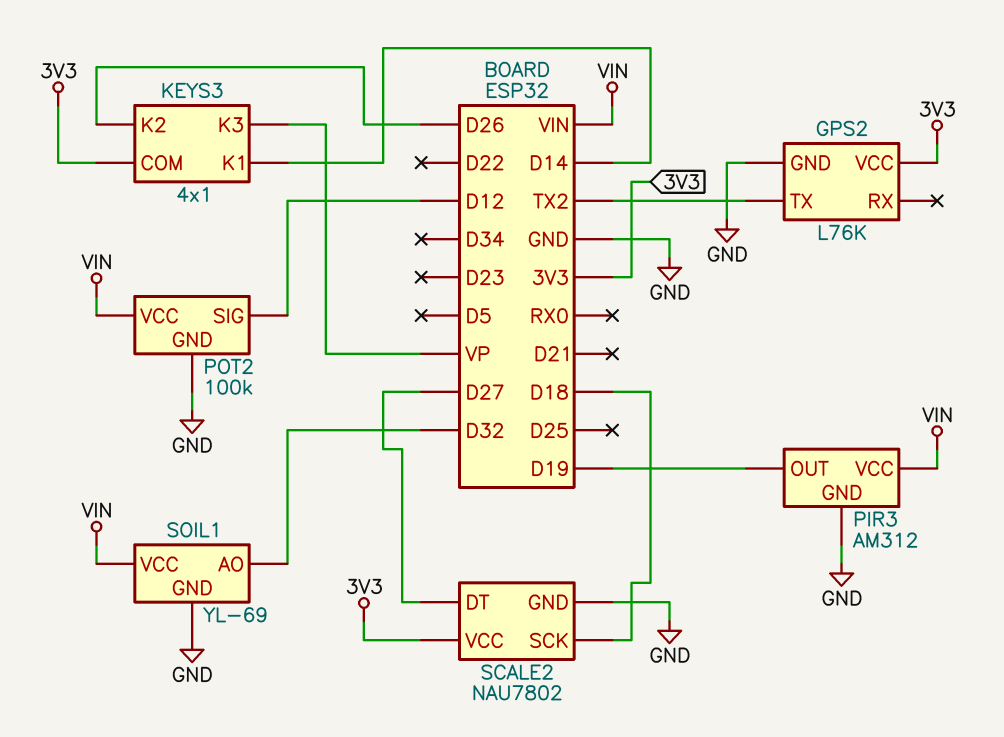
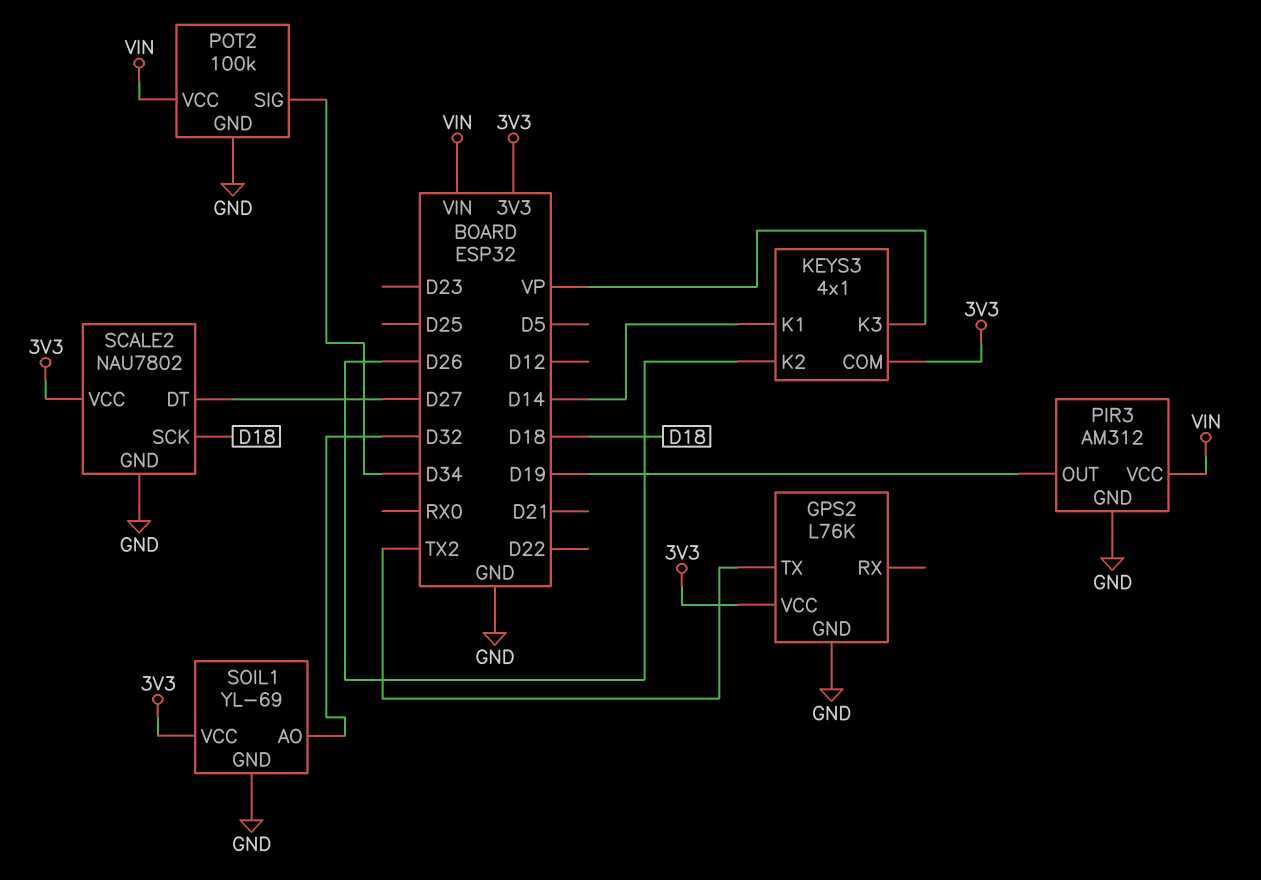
POT2 pin SIG: D12 -> D34
SOIL1 pin VCC: VIN -> 3V3

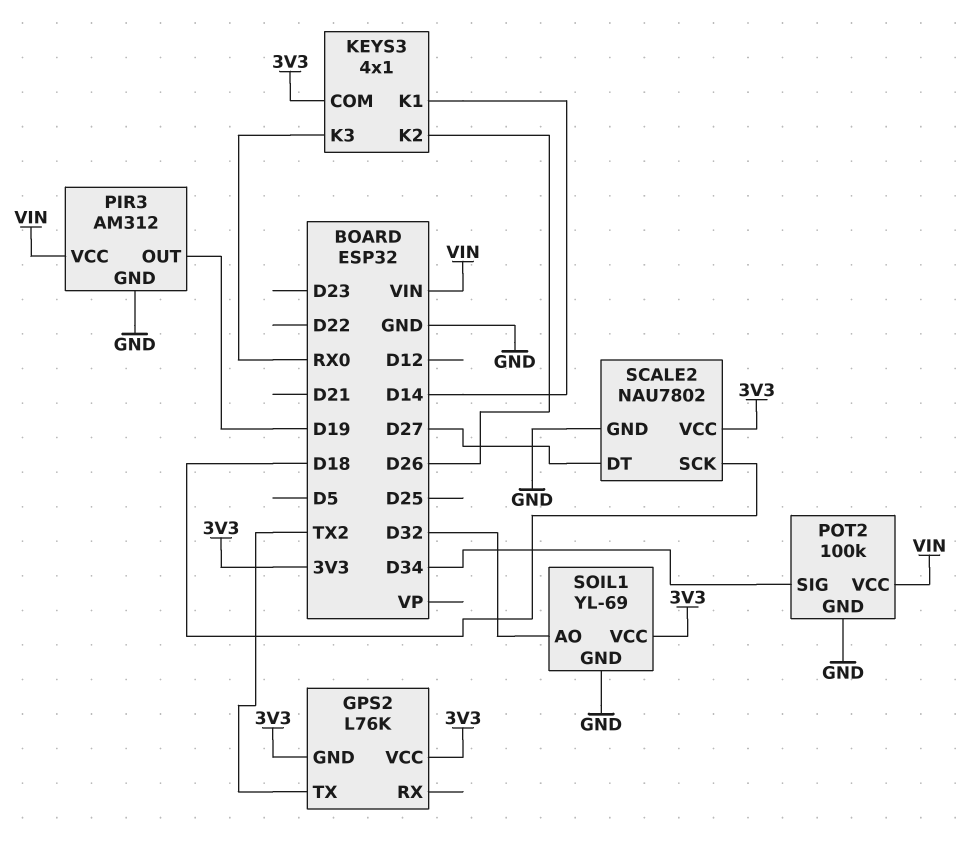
GPS2 pin GND: GND -> 3V3
KEYS3 pin K3: VP -> RX0

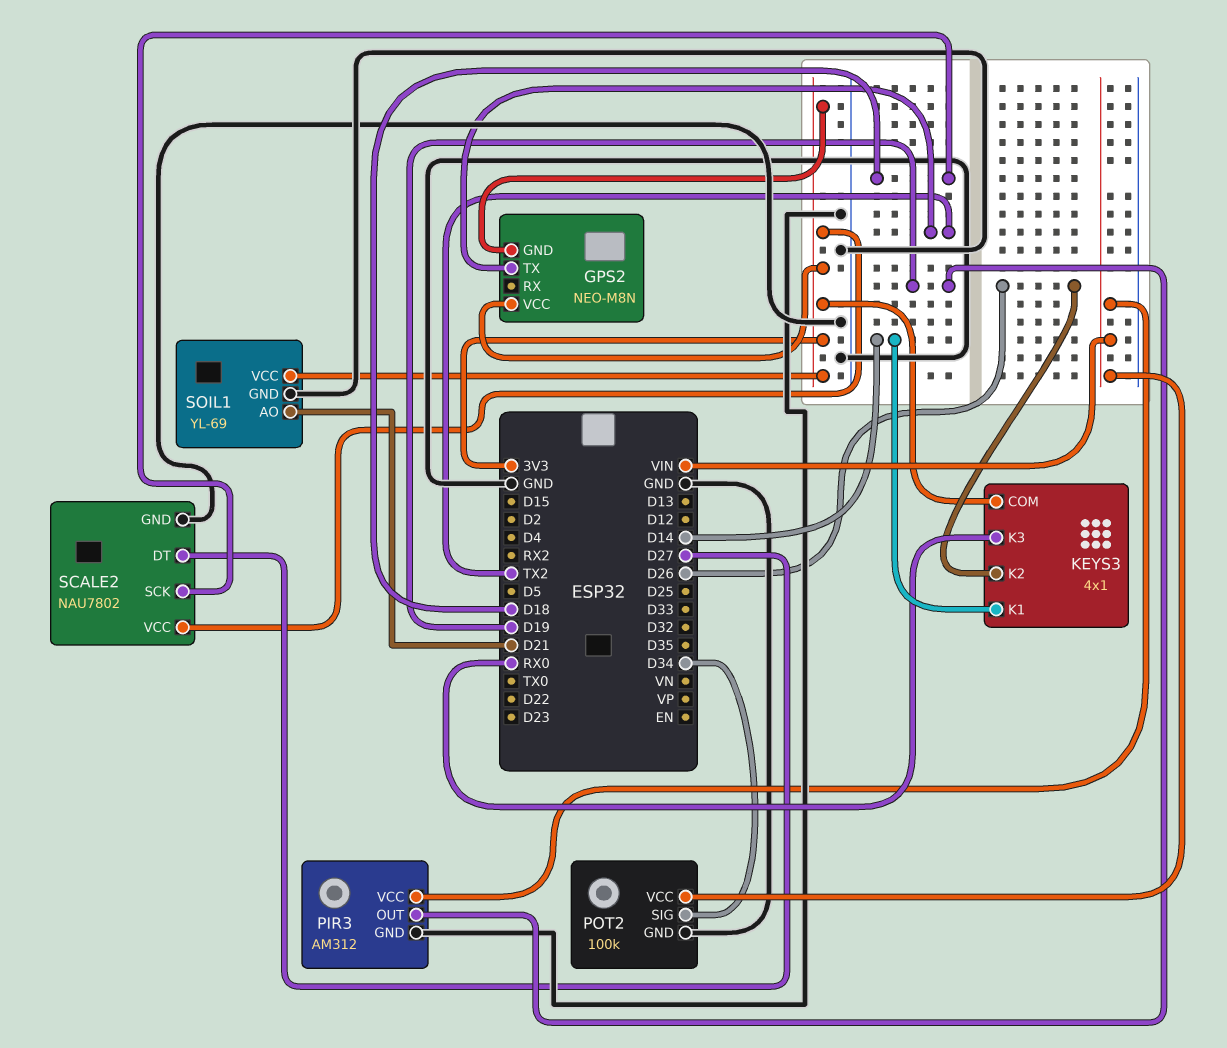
GPS2: L76K -> NEO-M8N
SOIL1 pin AO: D32 -> D21

